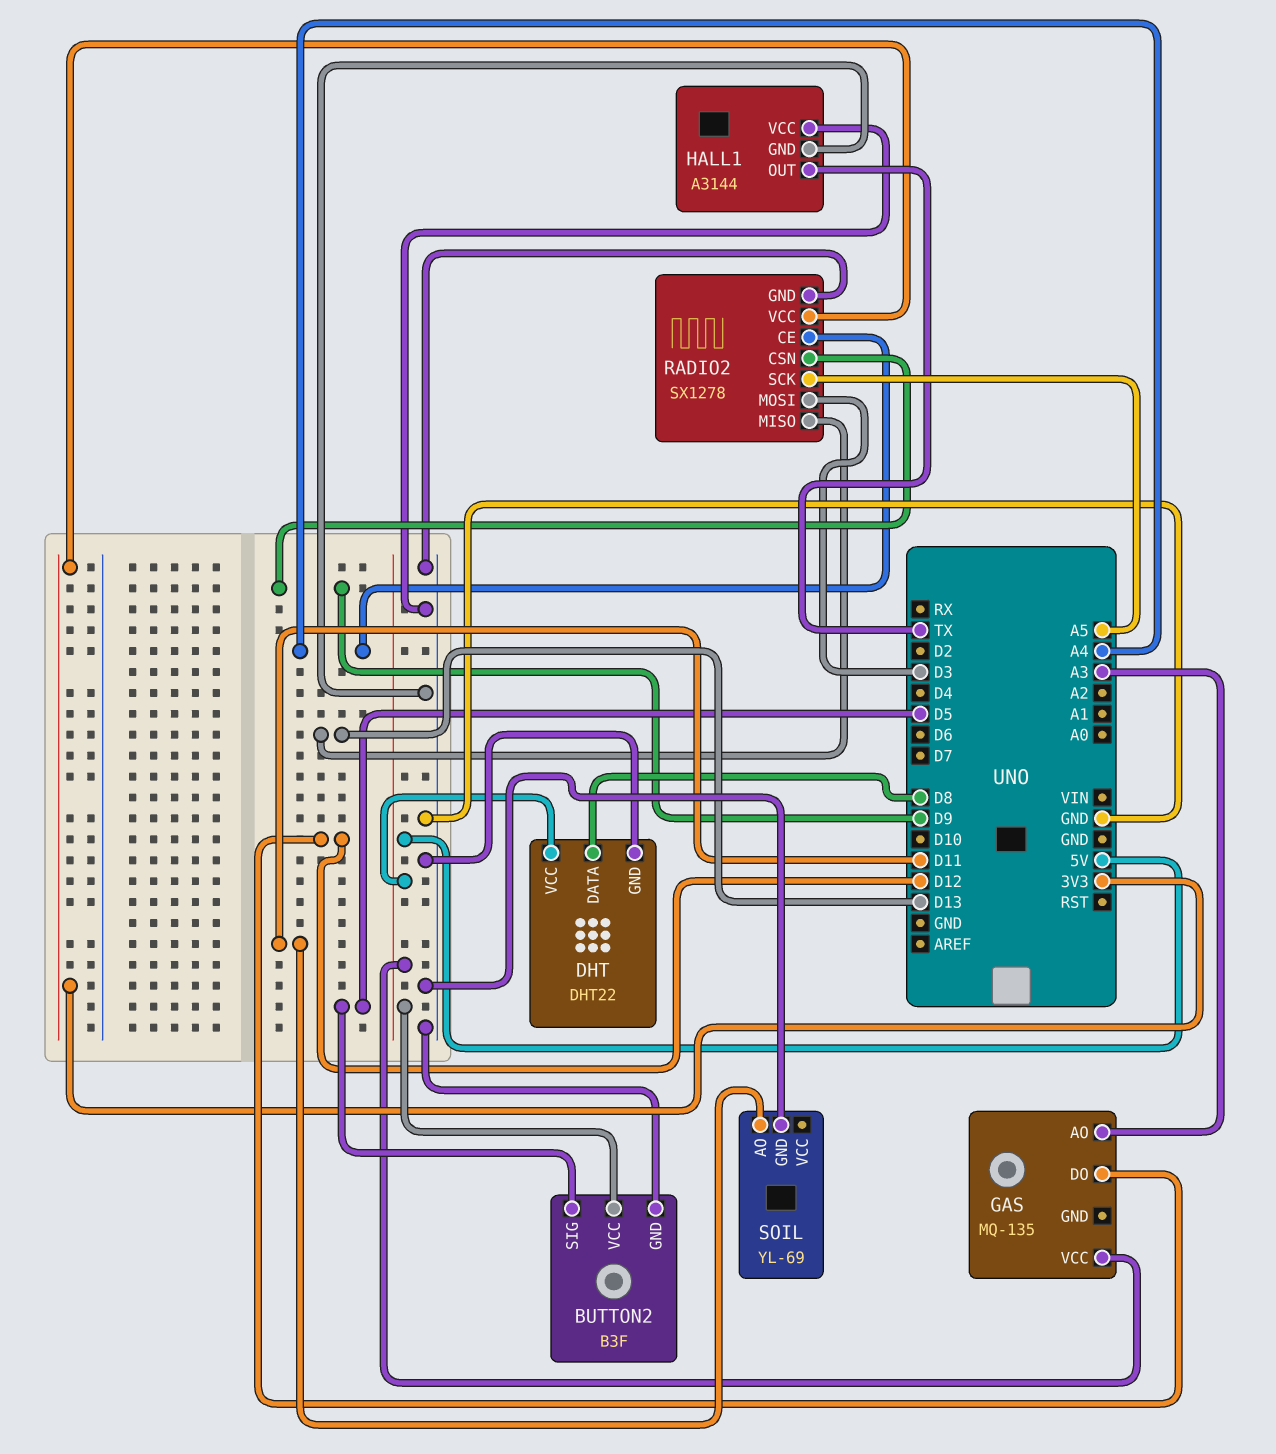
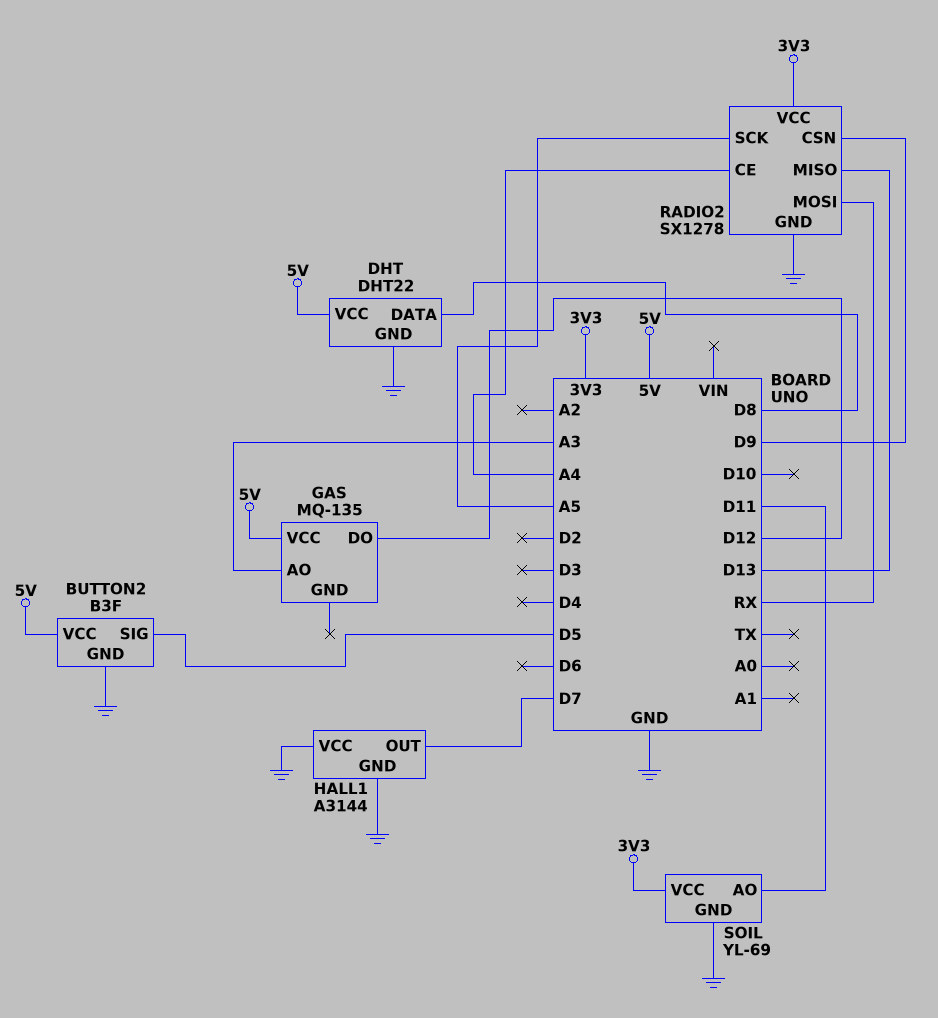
HALL1 pin OUT: TX -> D7
RADIO2 pin MOSI: D3 -> RX
SOIL pin VCC: none -> 3V3

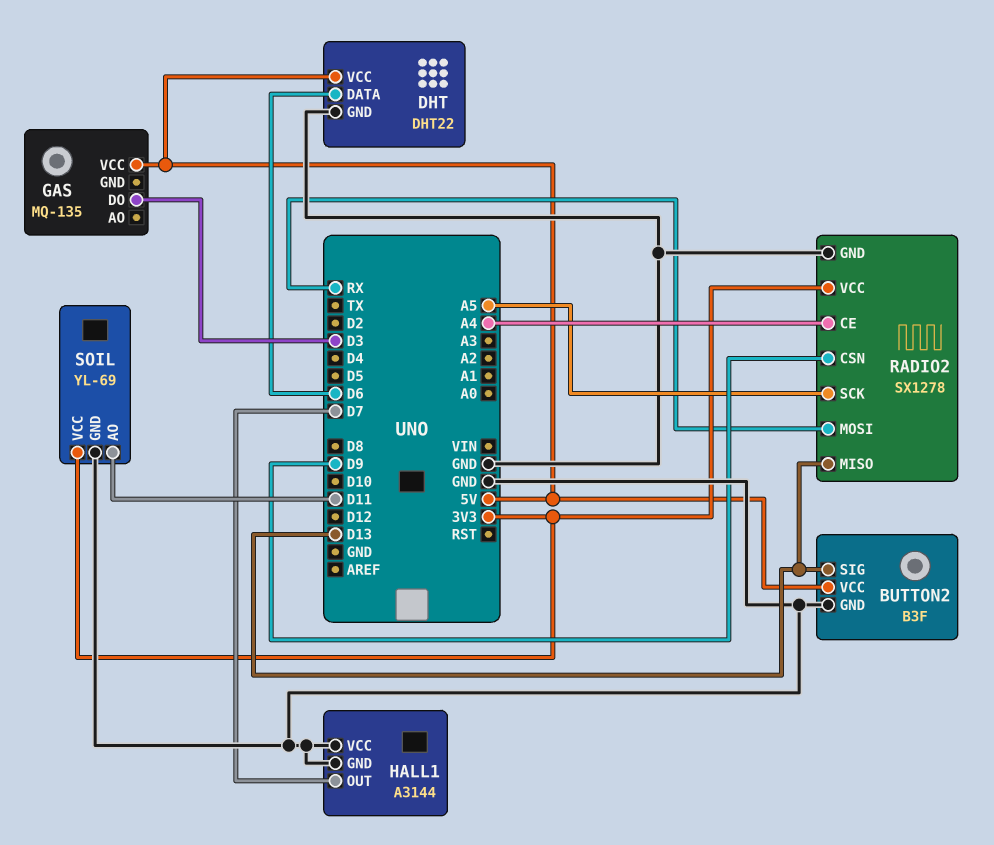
BUTTON2 pin SIG: D5 -> D13
DHT pin DATA: D8 -> D6
GAS pin AO: A3 -> none
GAS pin DO: D12 -> D3

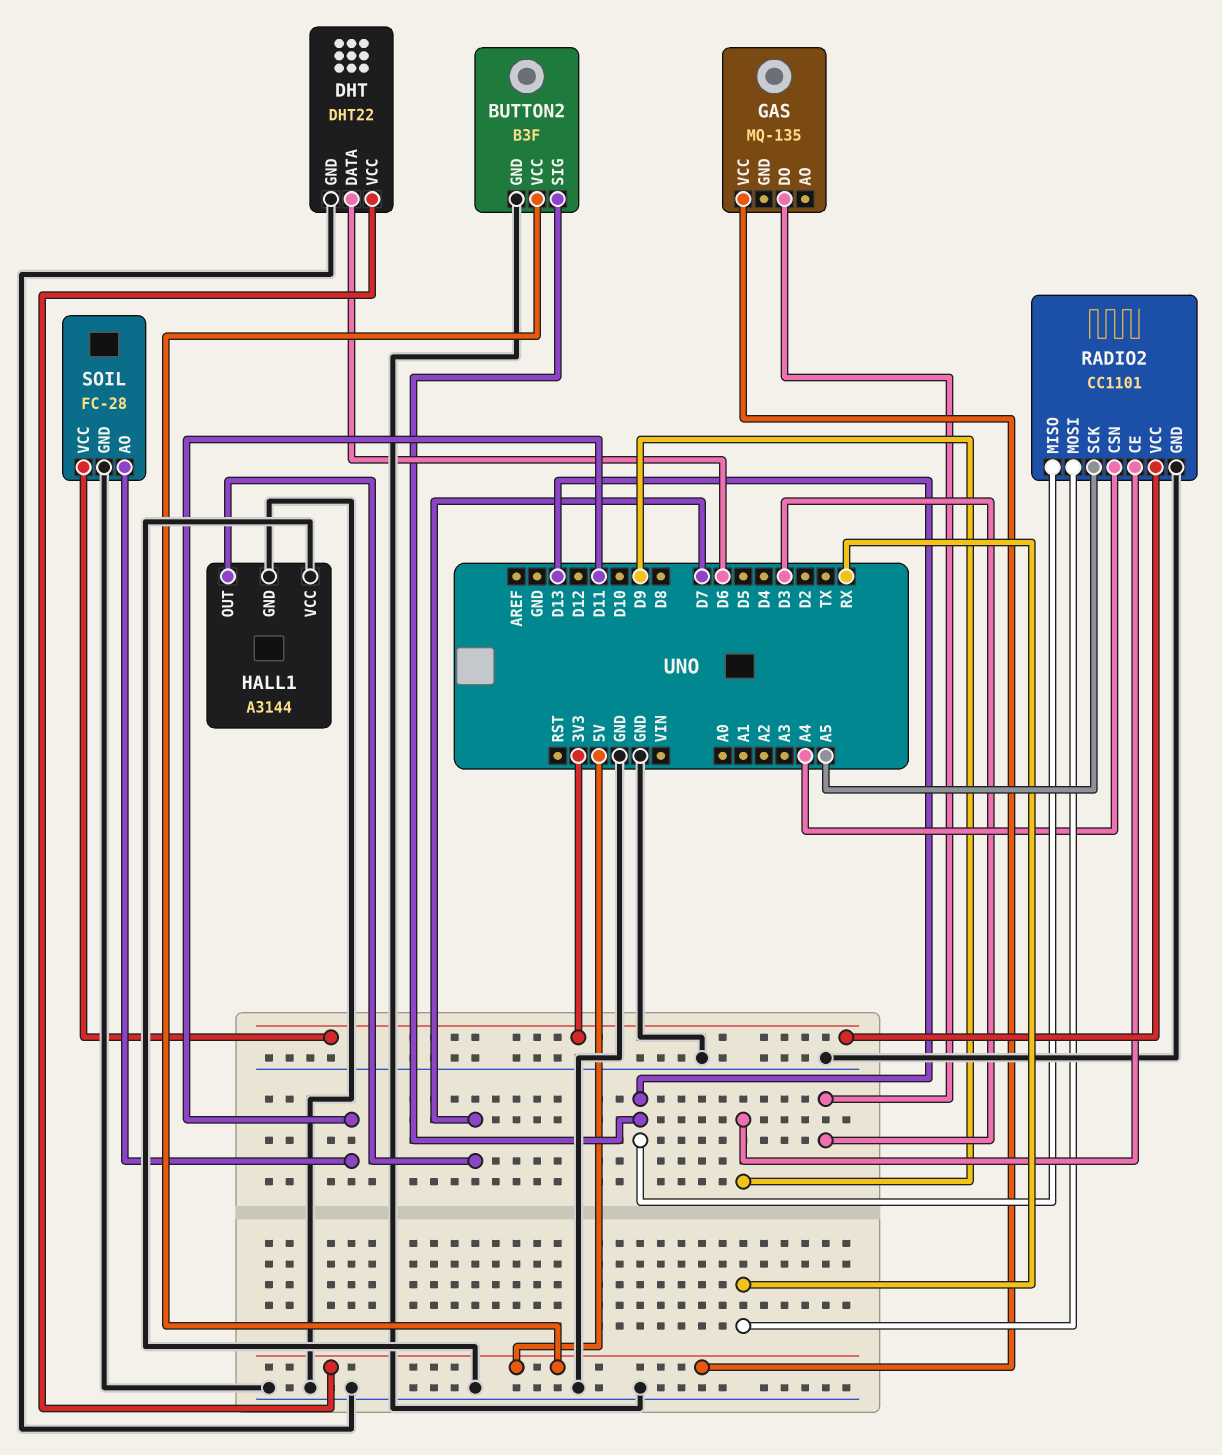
RADIO2: SX1278 -> CC1101
RADIO2 pin CE: A4 -> D9
RADIO2 pin CSN: D9 -> A4
SOIL: YL-69 -> FC-28

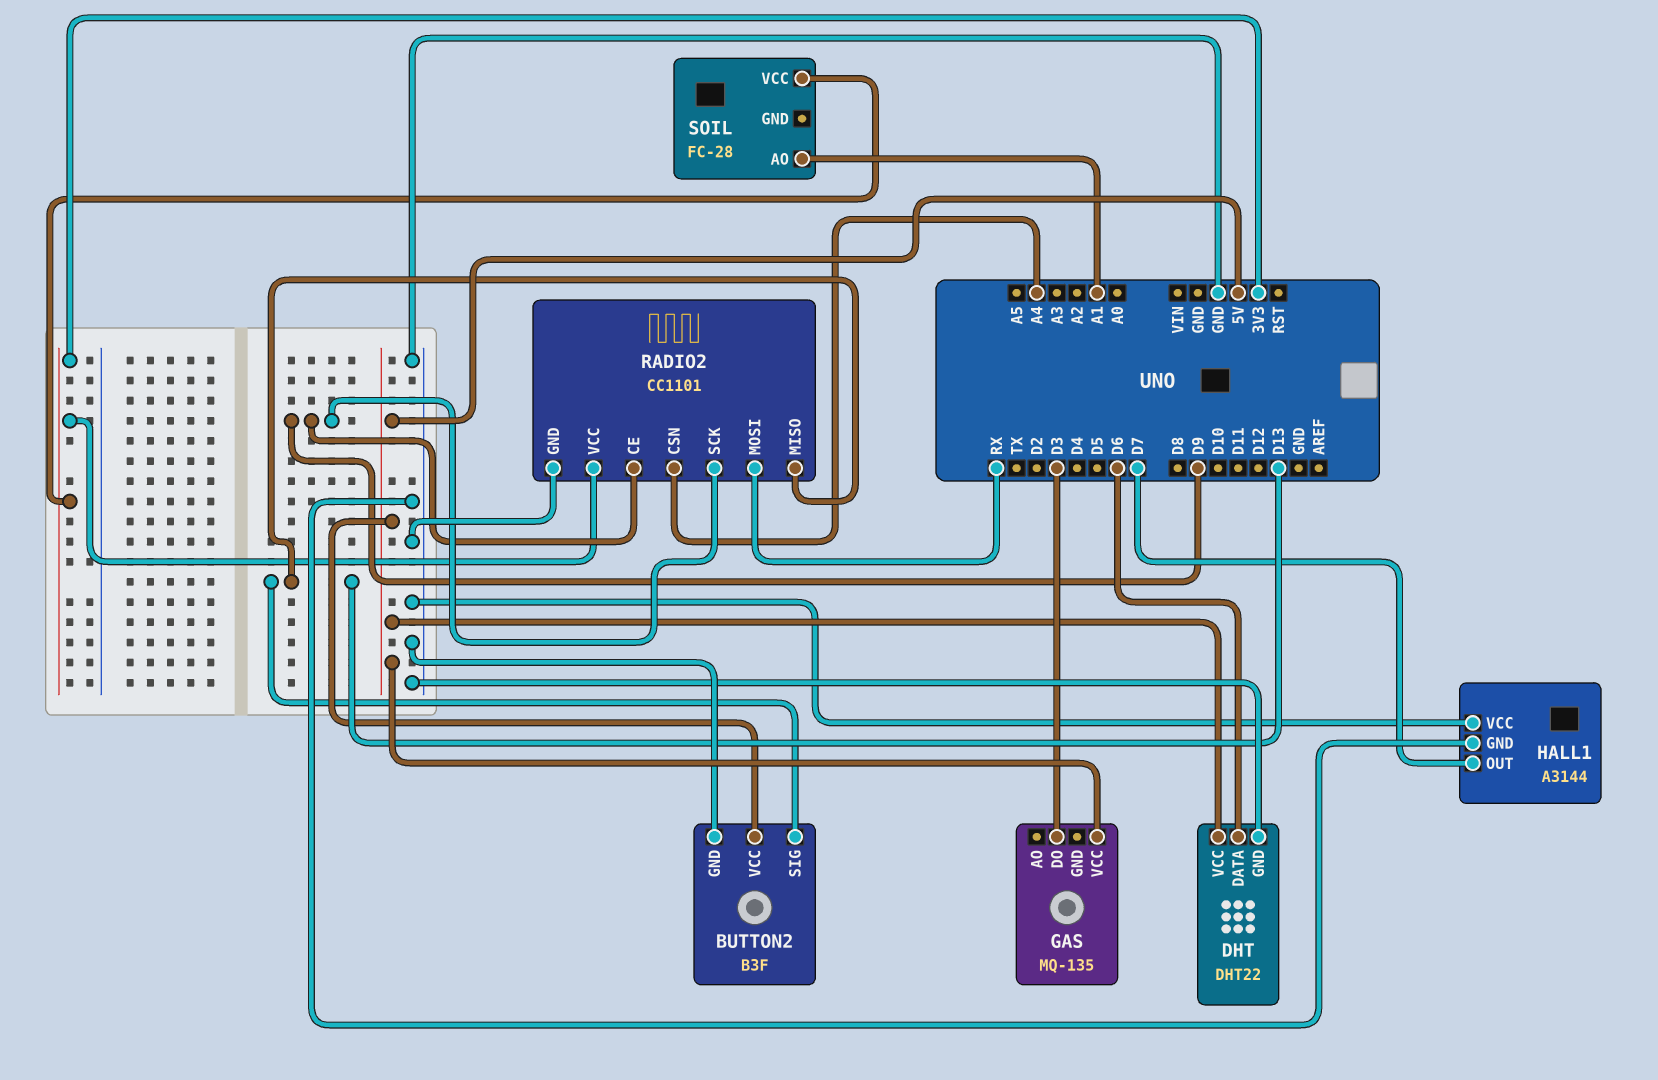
RADIO2 pin SCK: A5 -> D9
SOIL pin AO: D11 -> A1
SOIL pin GND: GND -> none

